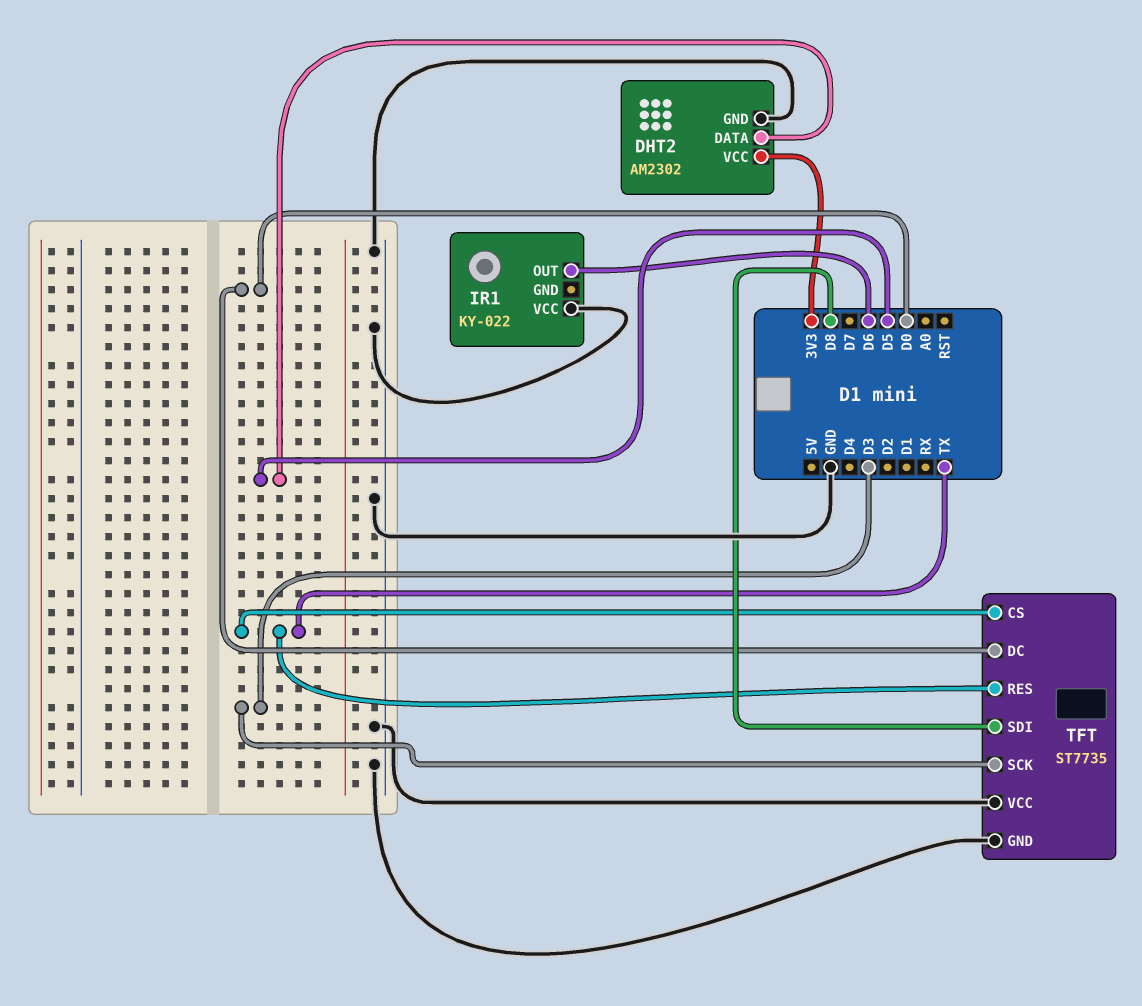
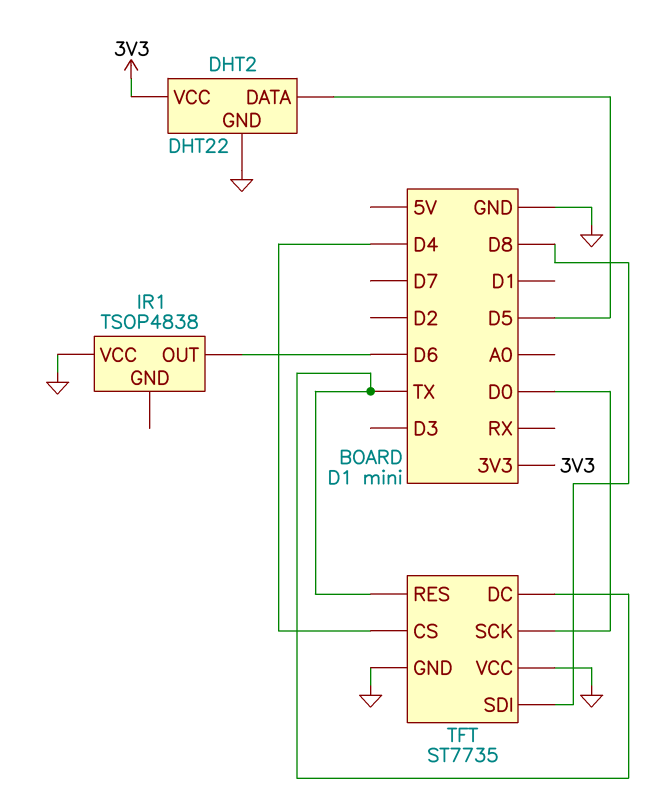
DHT2: AM2302 -> DHT22
IR1: KY-022 -> TSOP4838
TFT pin CS: TX -> D4
TFT pin DC: D0 -> TX
TFT pin SCK: D3 -> D0

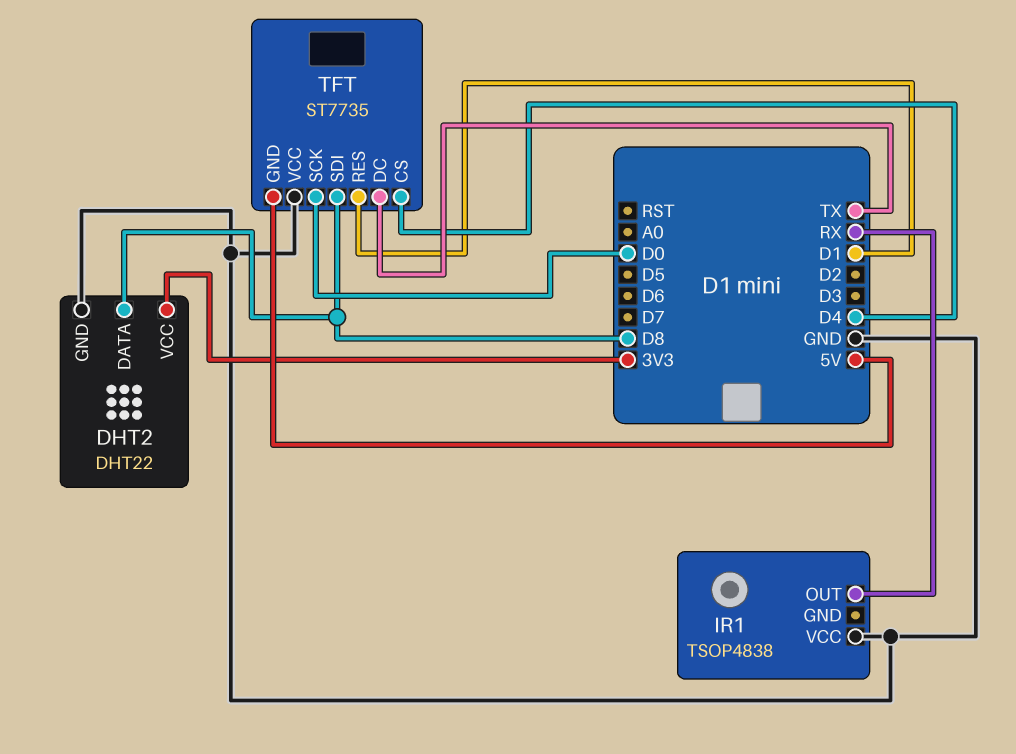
DHT2 pin DATA: D5 -> D8
IR1 pin OUT: D6 -> RX
TFT pin GND: GND -> 5V
TFT pin RES: TX -> D1

